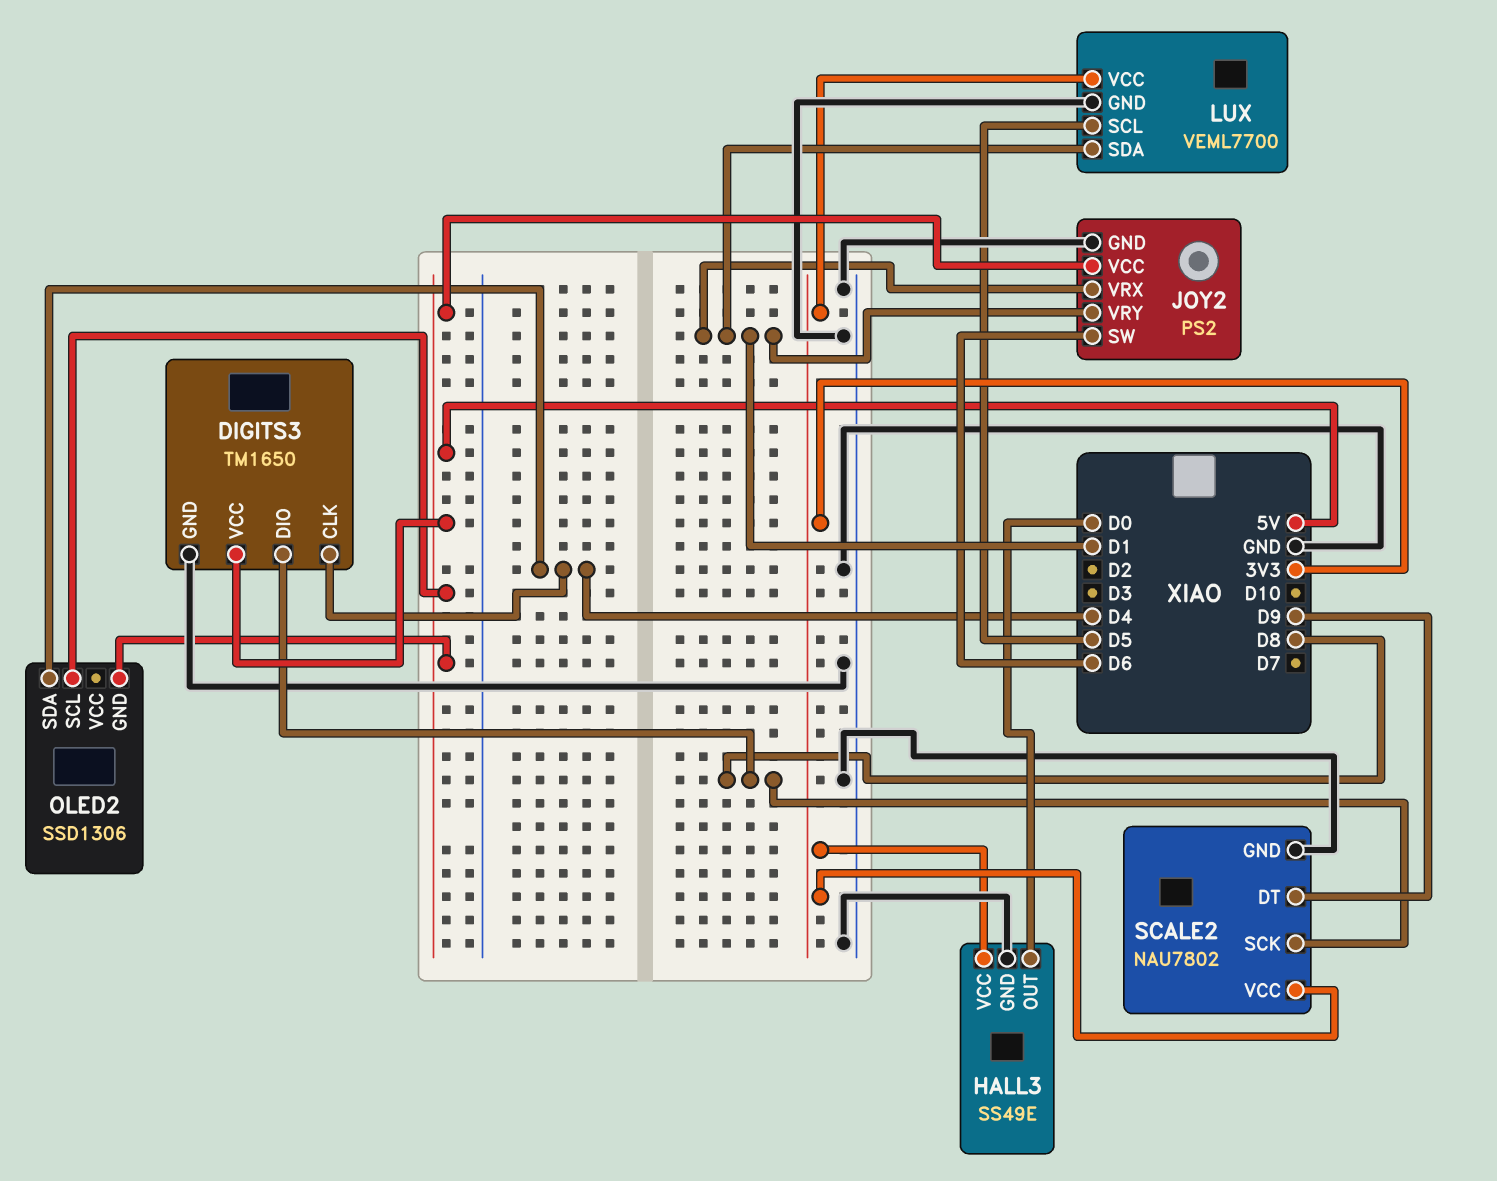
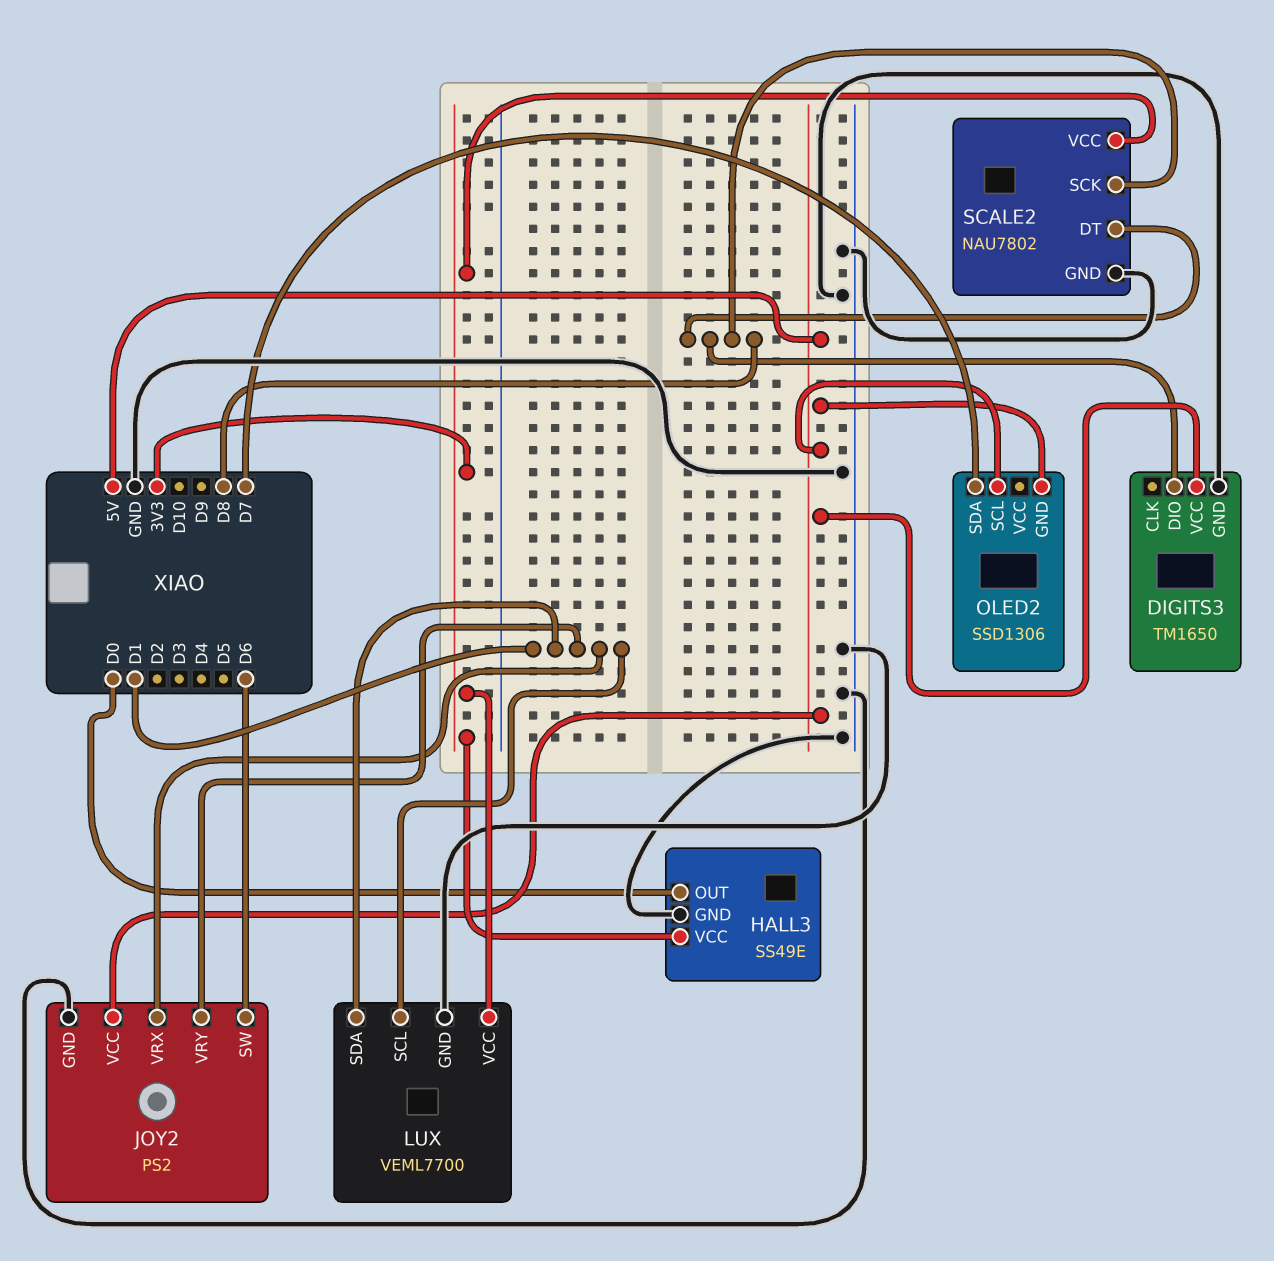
DIGITS3 pin CLK: D4 -> none
LUX pin SCL: D5 -> D1
OLED2 pin SDA: D4 -> D7
SCALE2 pin DT: D9 -> D8

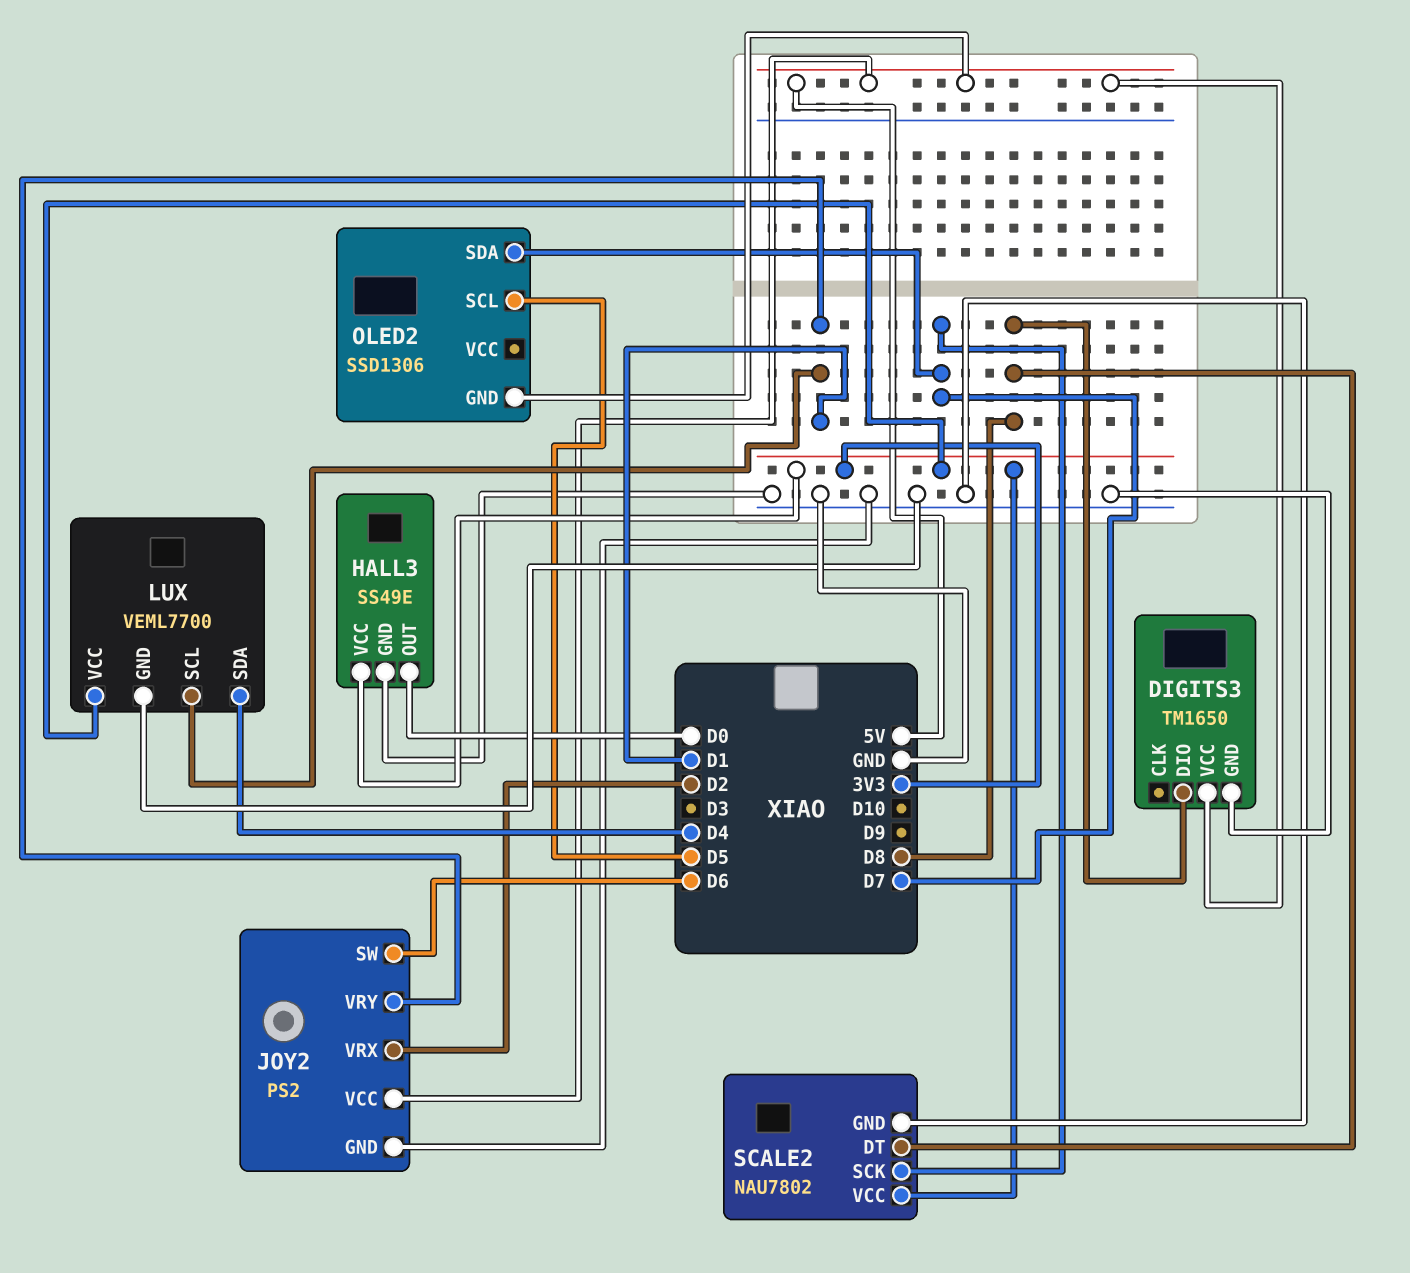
JOY2 pin VRX: D1 -> D2
LUX pin SDA: D1 -> D4
OLED2 pin SCL: 5V -> D5
SCALE2 pin SCK: D8 -> D7

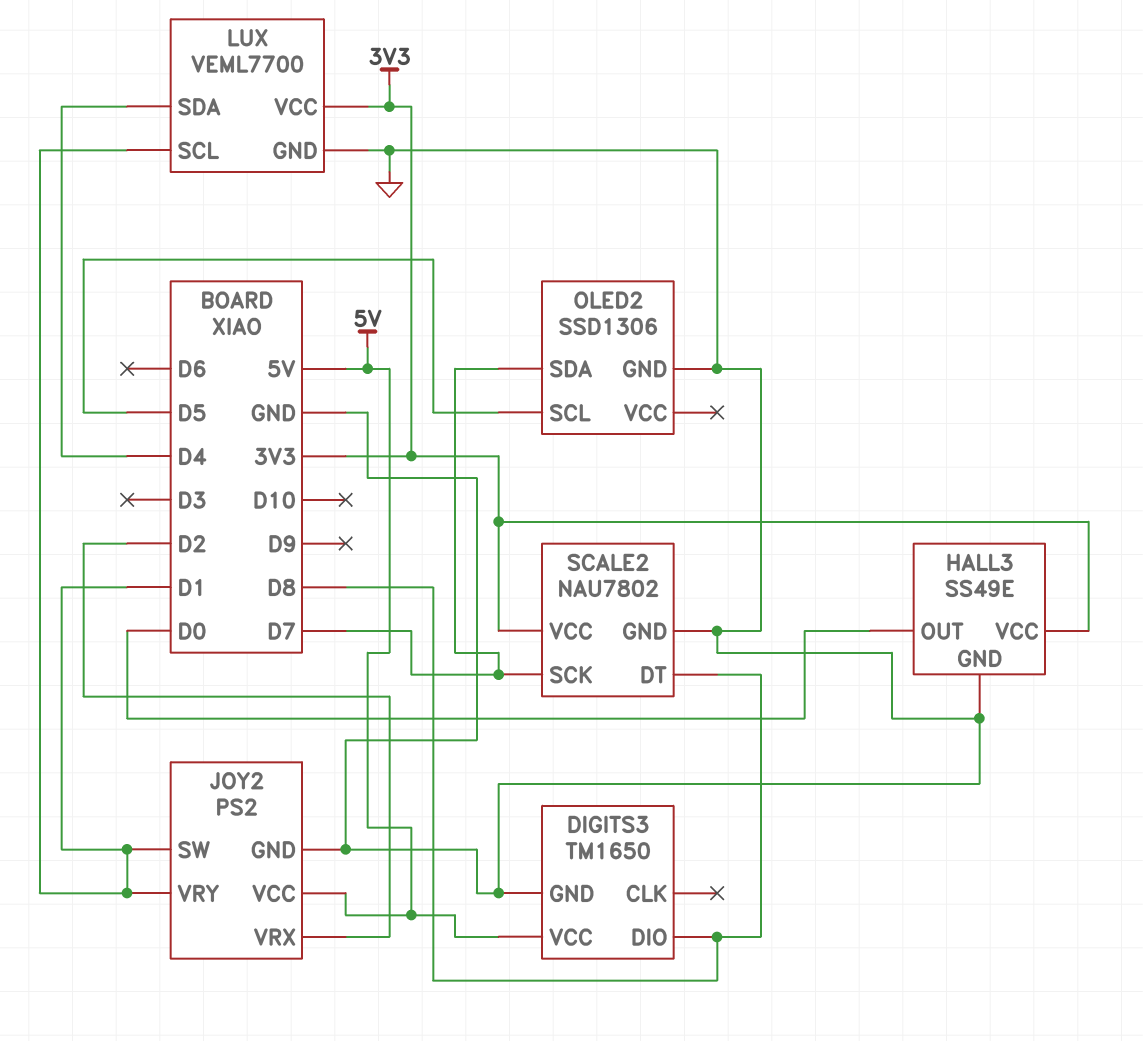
JOY2 pin SW: D6 -> D1
OLED2 pin GND: 5V -> GND

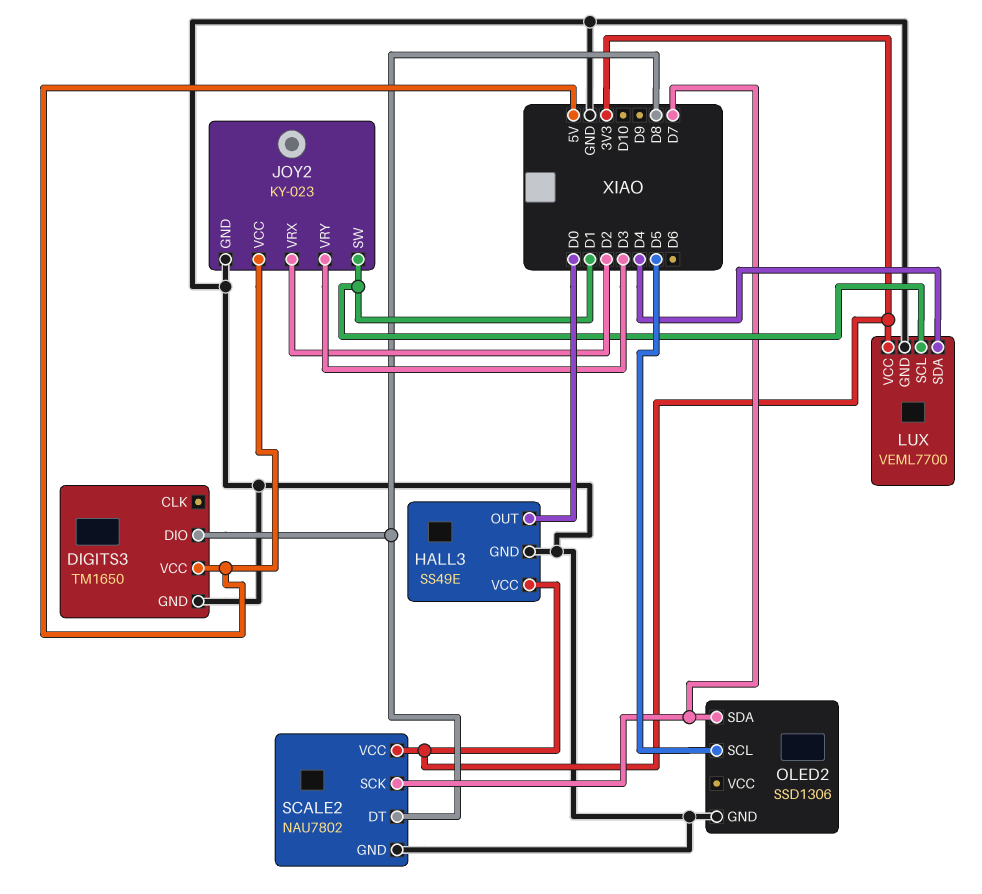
JOY2: PS2 -> KY-023
JOY2 pin VRY: D1 -> D3

